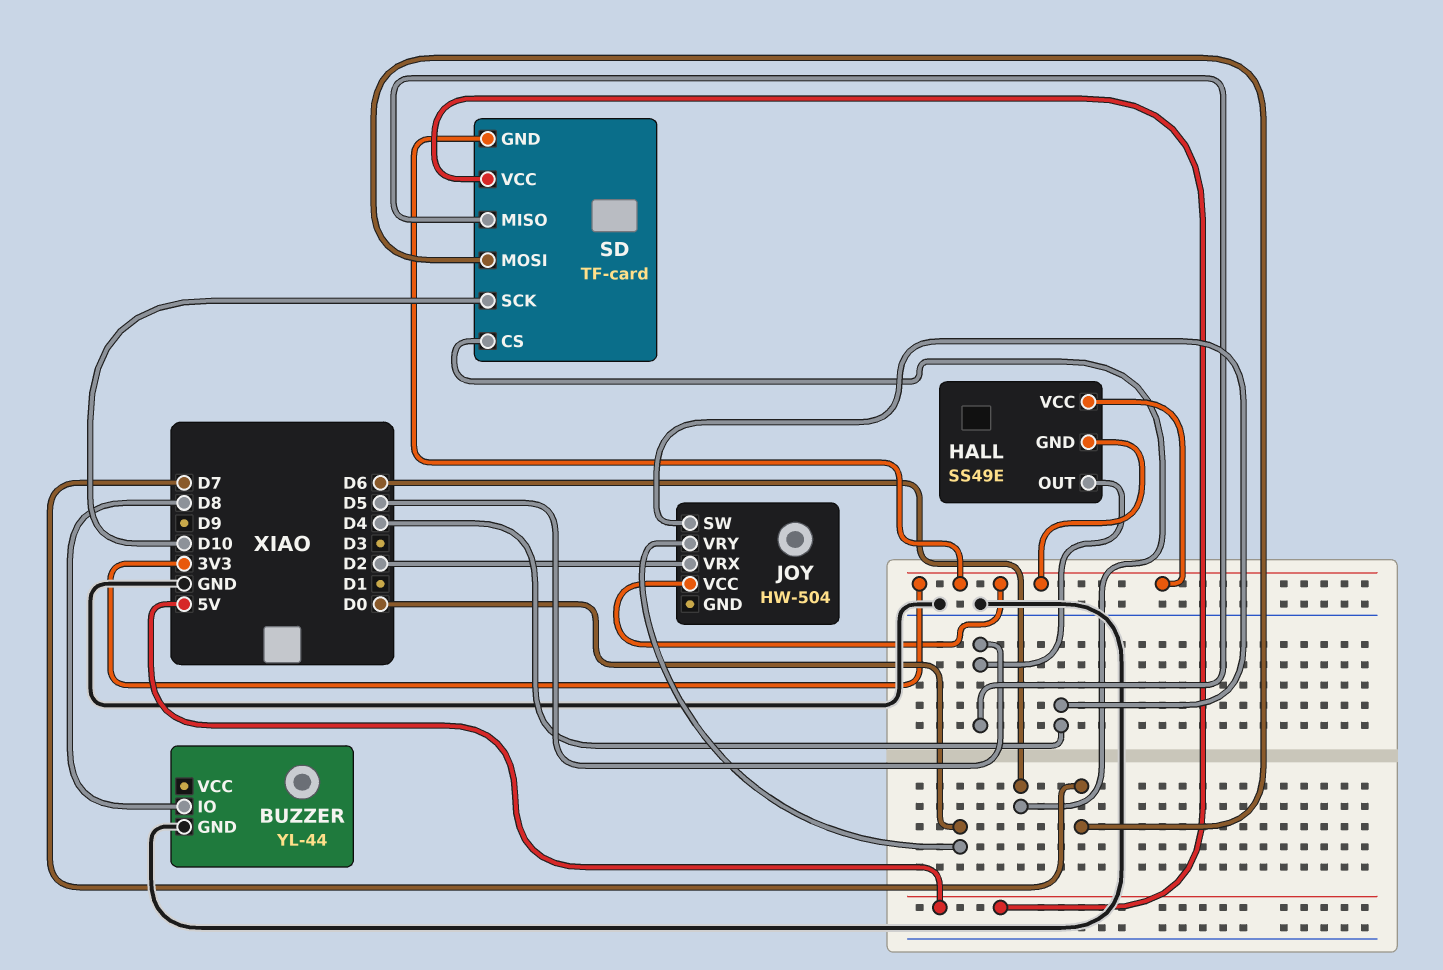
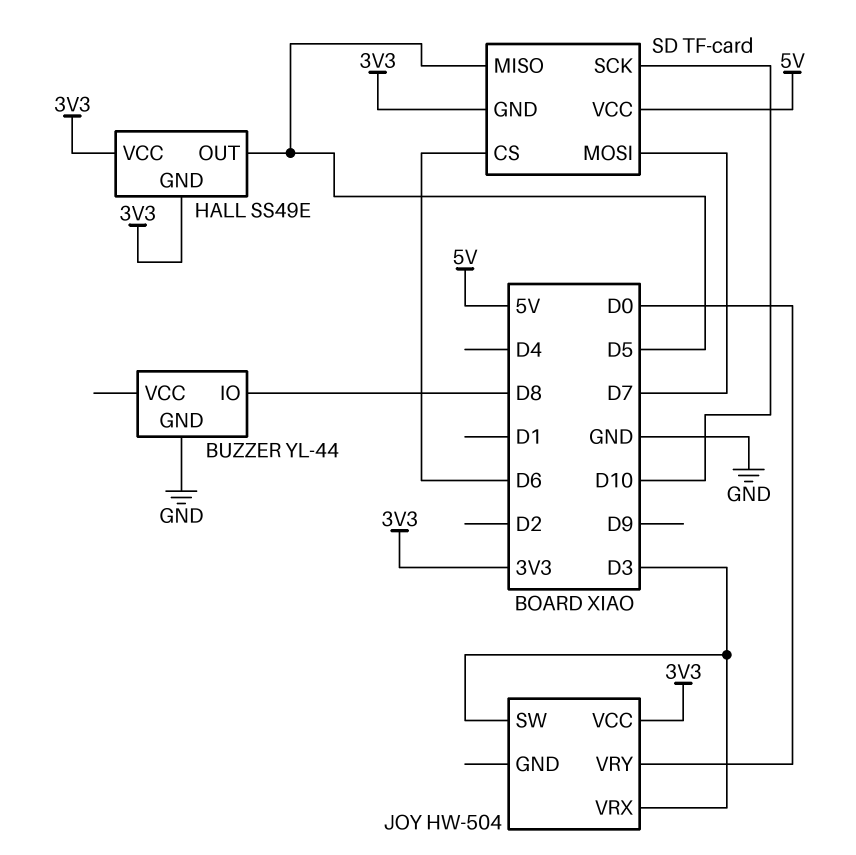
JOY pin SW: D4 -> D3
JOY pin VRX: D2 -> D3

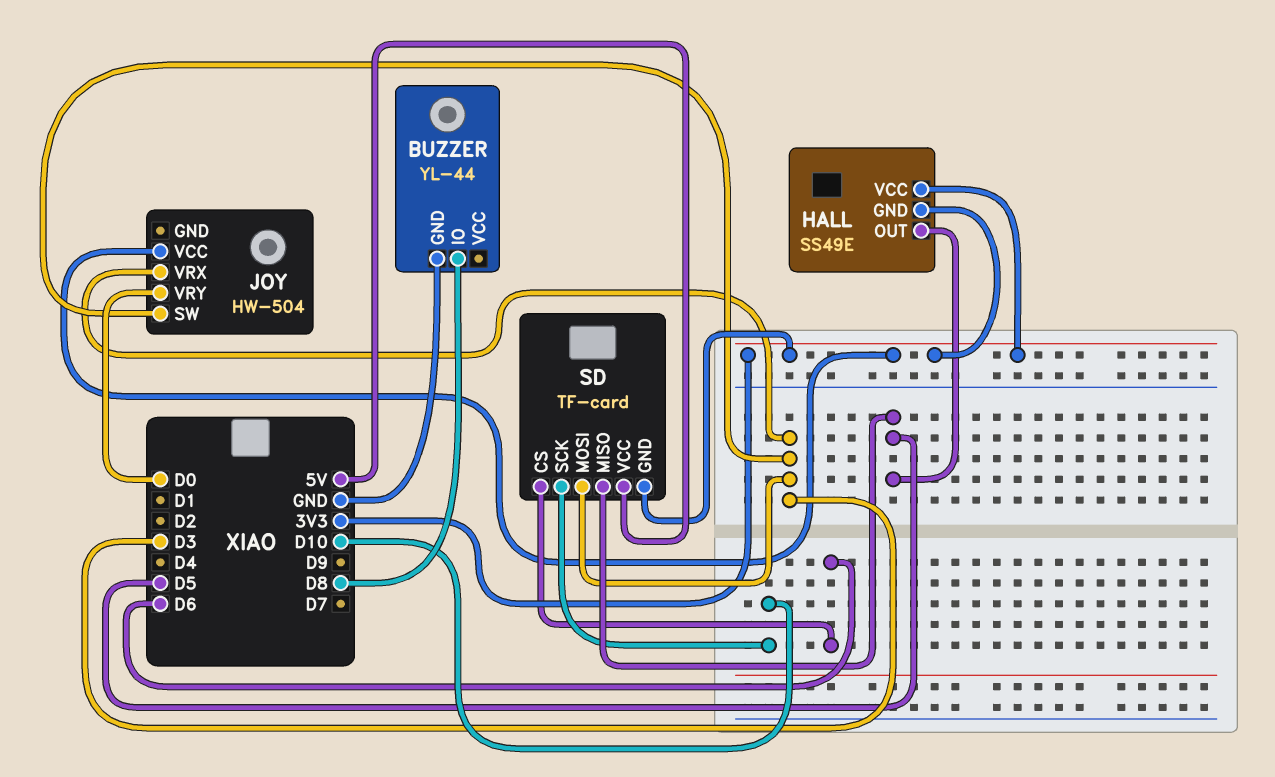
SD pin MOSI: D7 -> D3

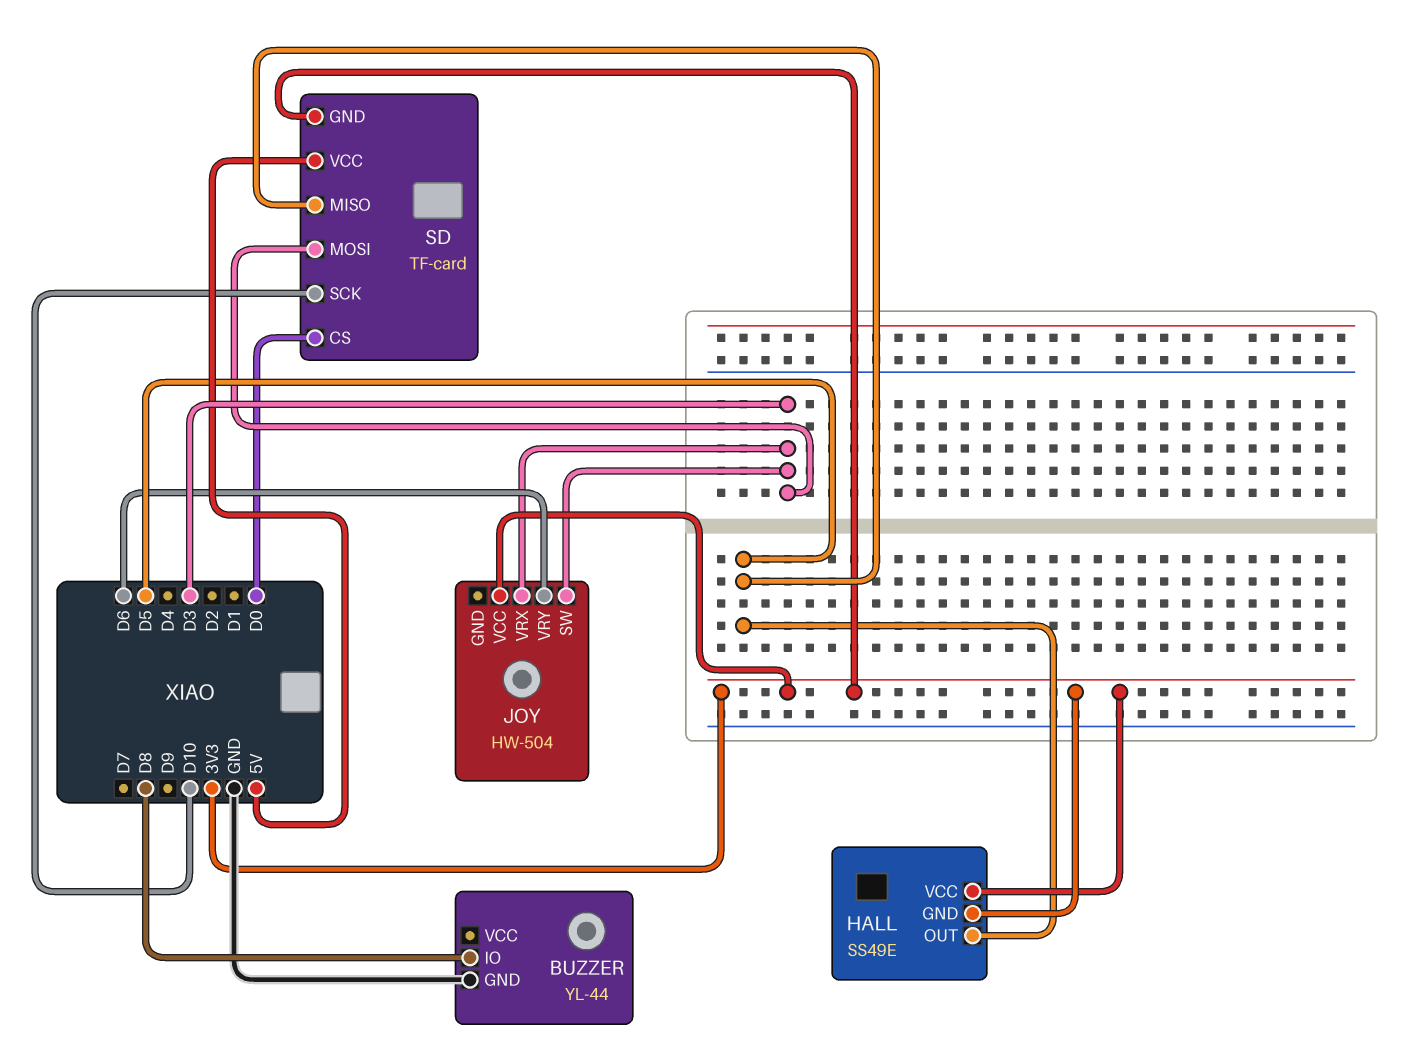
JOY pin VRY: D0 -> D6
SD pin CS: D6 -> D0

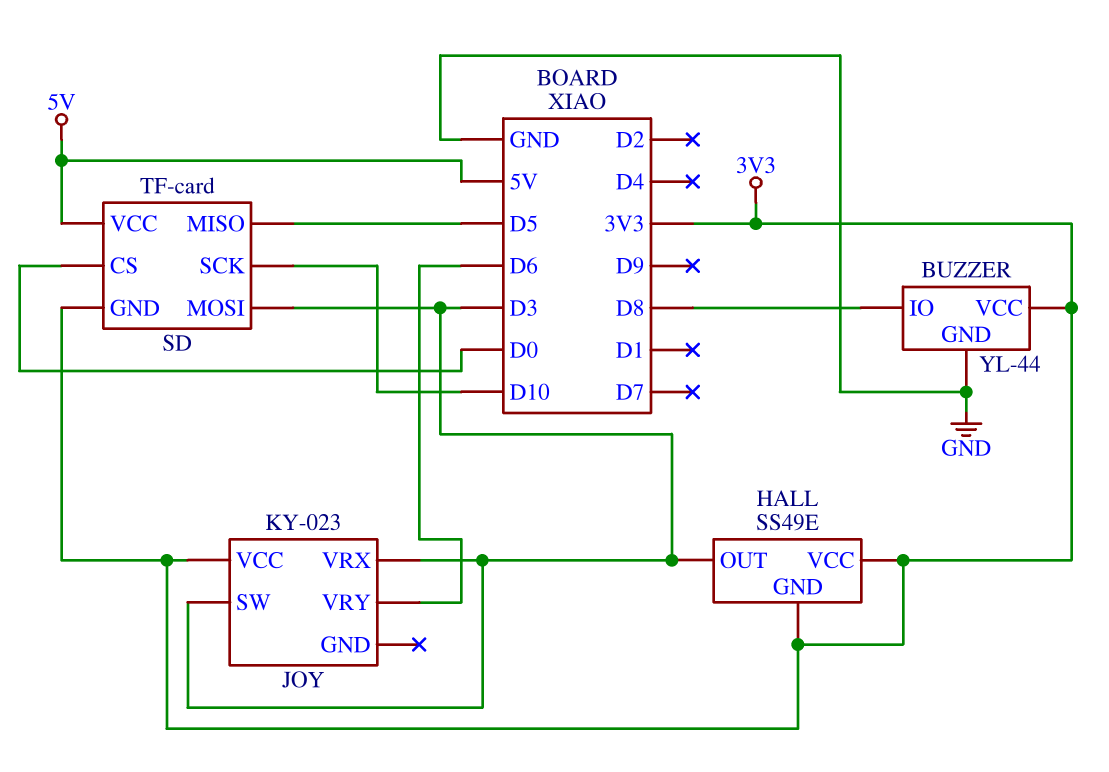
BUZZER pin VCC: none -> 3V3
HALL pin OUT: D5 -> D3
JOY: HW-504 -> KY-023

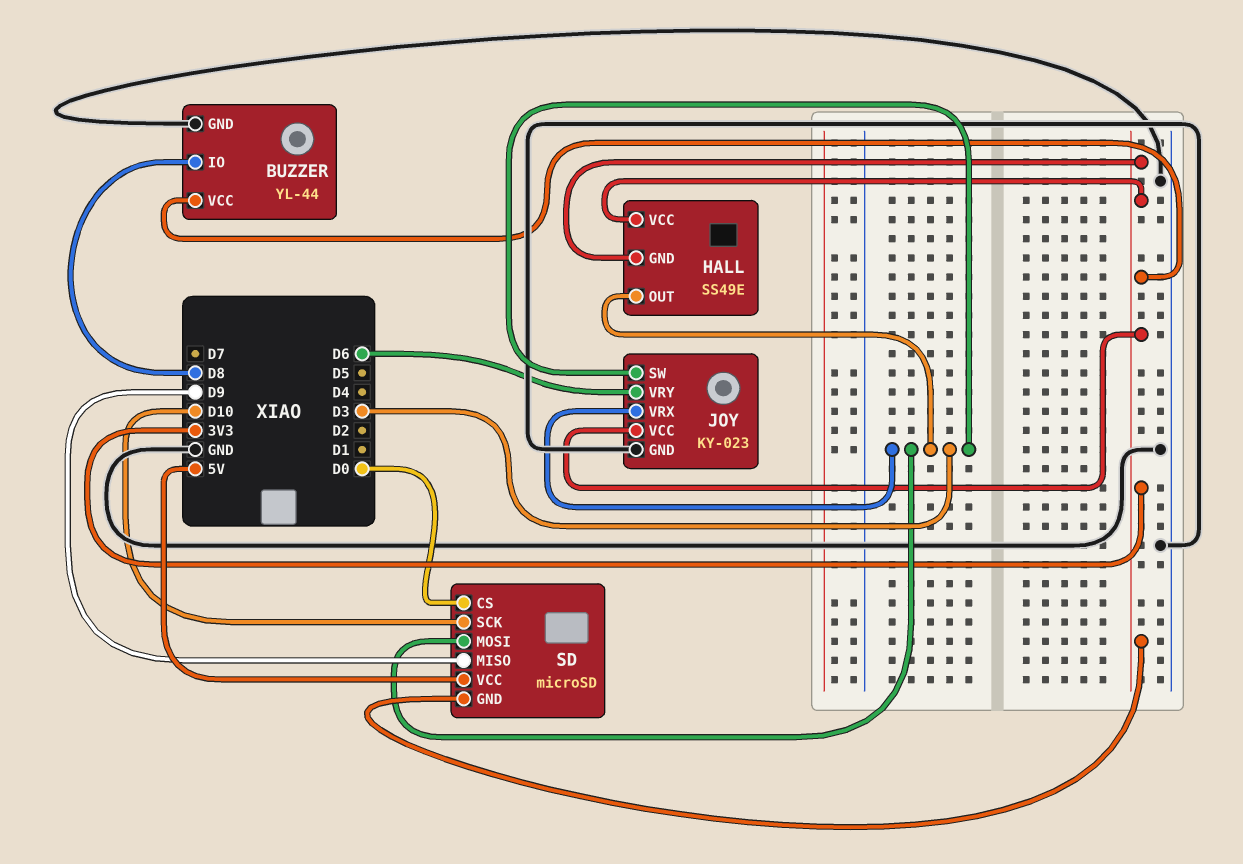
JOY pin GND: none -> GND
SD: TF-card -> microSD
SD pin MISO: D5 -> D9

